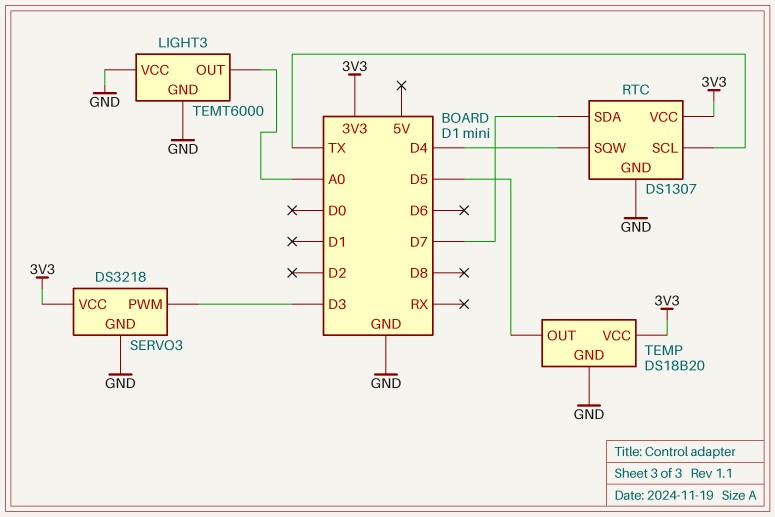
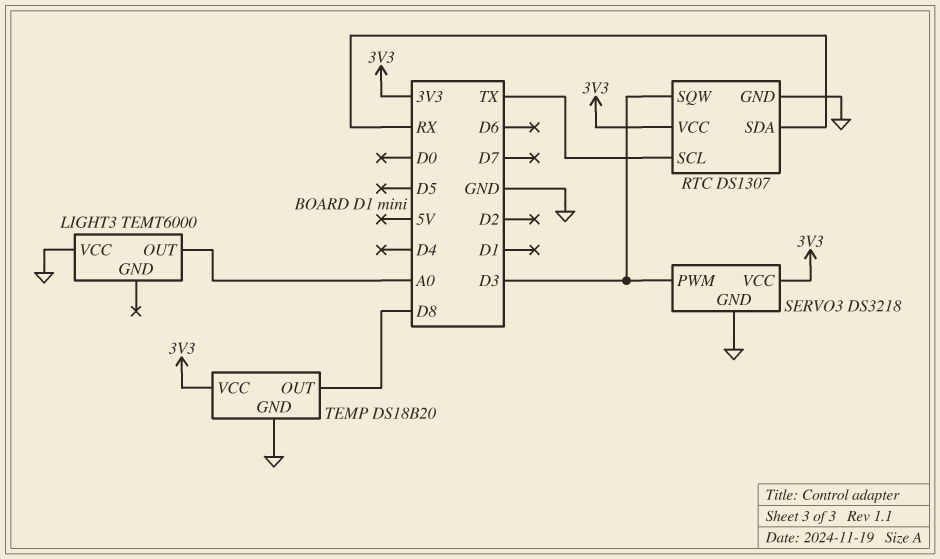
LIGHT3 pin GND: GND -> none
RTC pin SDA: D7 -> RX
RTC pin SQW: D4 -> D3
TEMP pin OUT: D5 -> D8

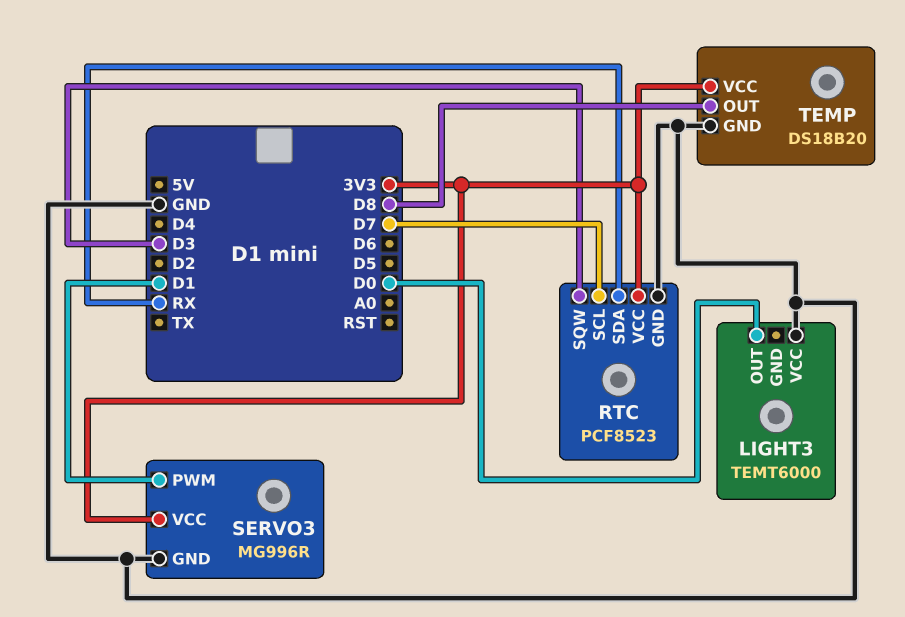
LIGHT3 pin OUT: A0 -> D0
RTC: DS1307 -> PCF8523
RTC pin SCL: TX -> D7
SERVO3: DS3218 -> MG996R
SERVO3 pin PWM: D3 -> D1

